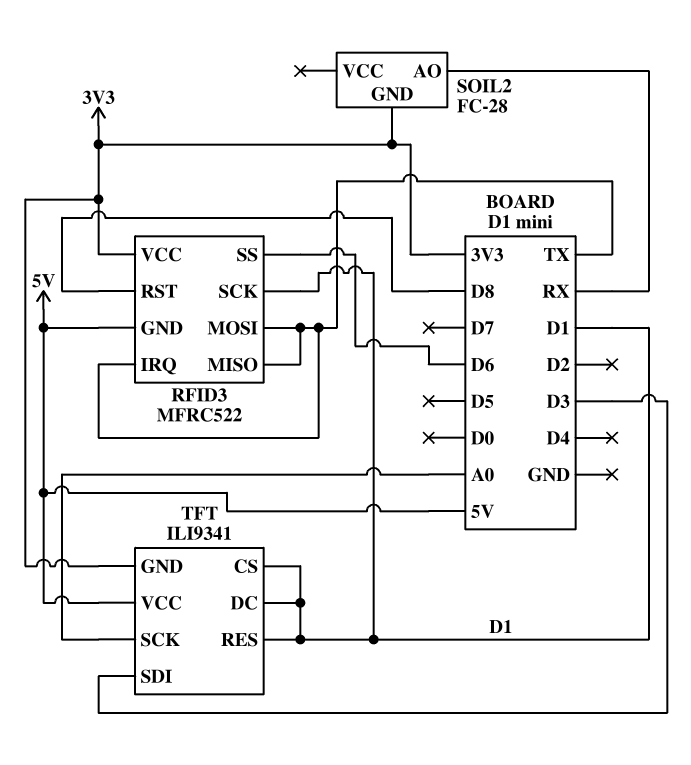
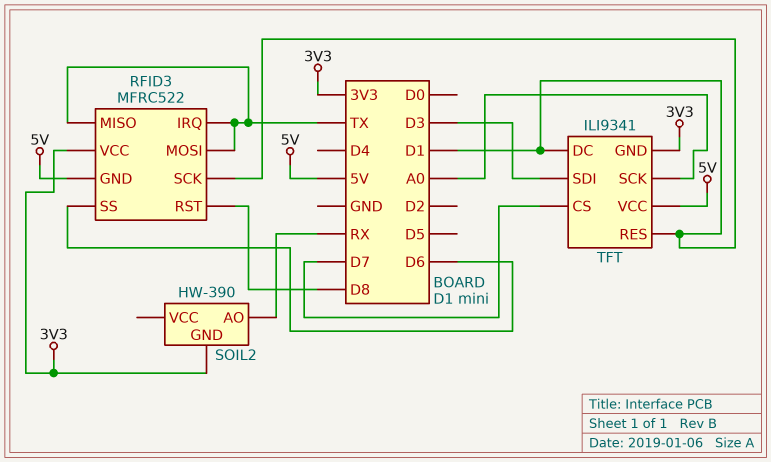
SOIL2: FC-28 -> HW-390
TFT pin CS: D1 -> D7

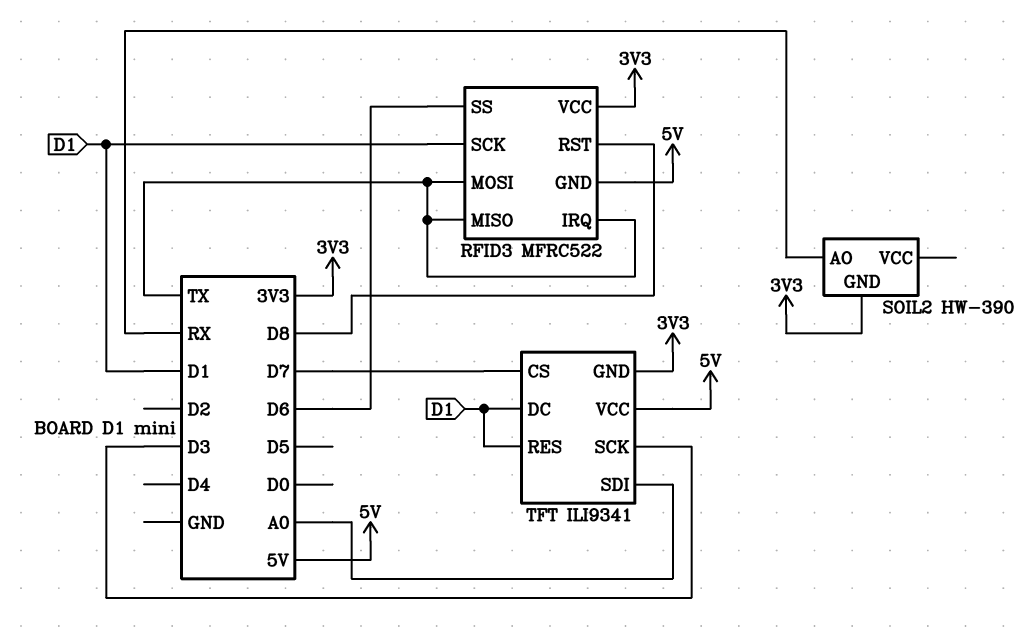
TFT pin SCK: A0 -> D3
TFT pin SDI: D3 -> A0

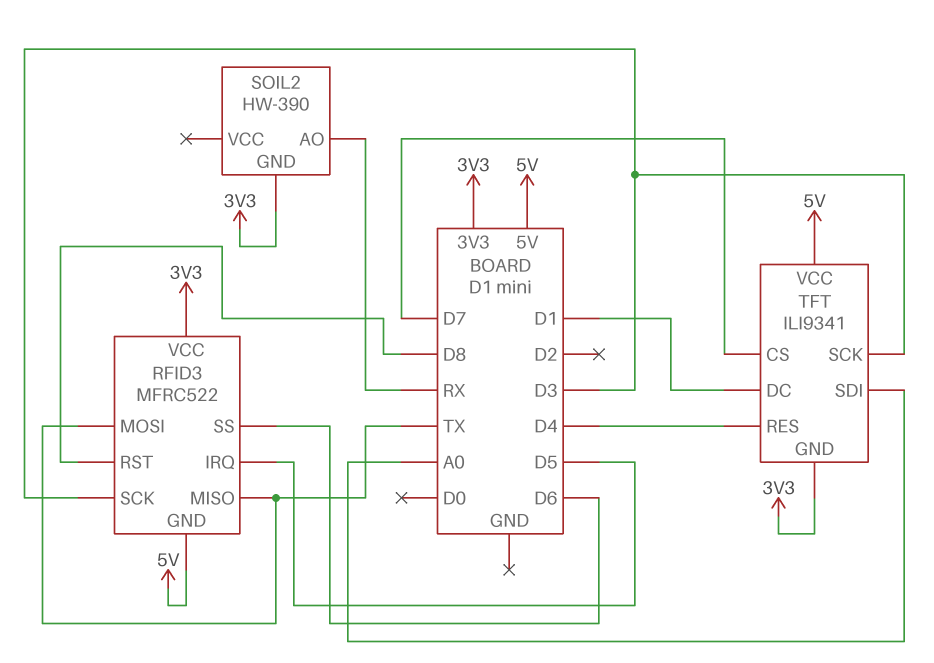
RFID3 pin IRQ: TX -> D5
RFID3 pin SCK: D1 -> D3
TFT pin RES: D1 -> D4

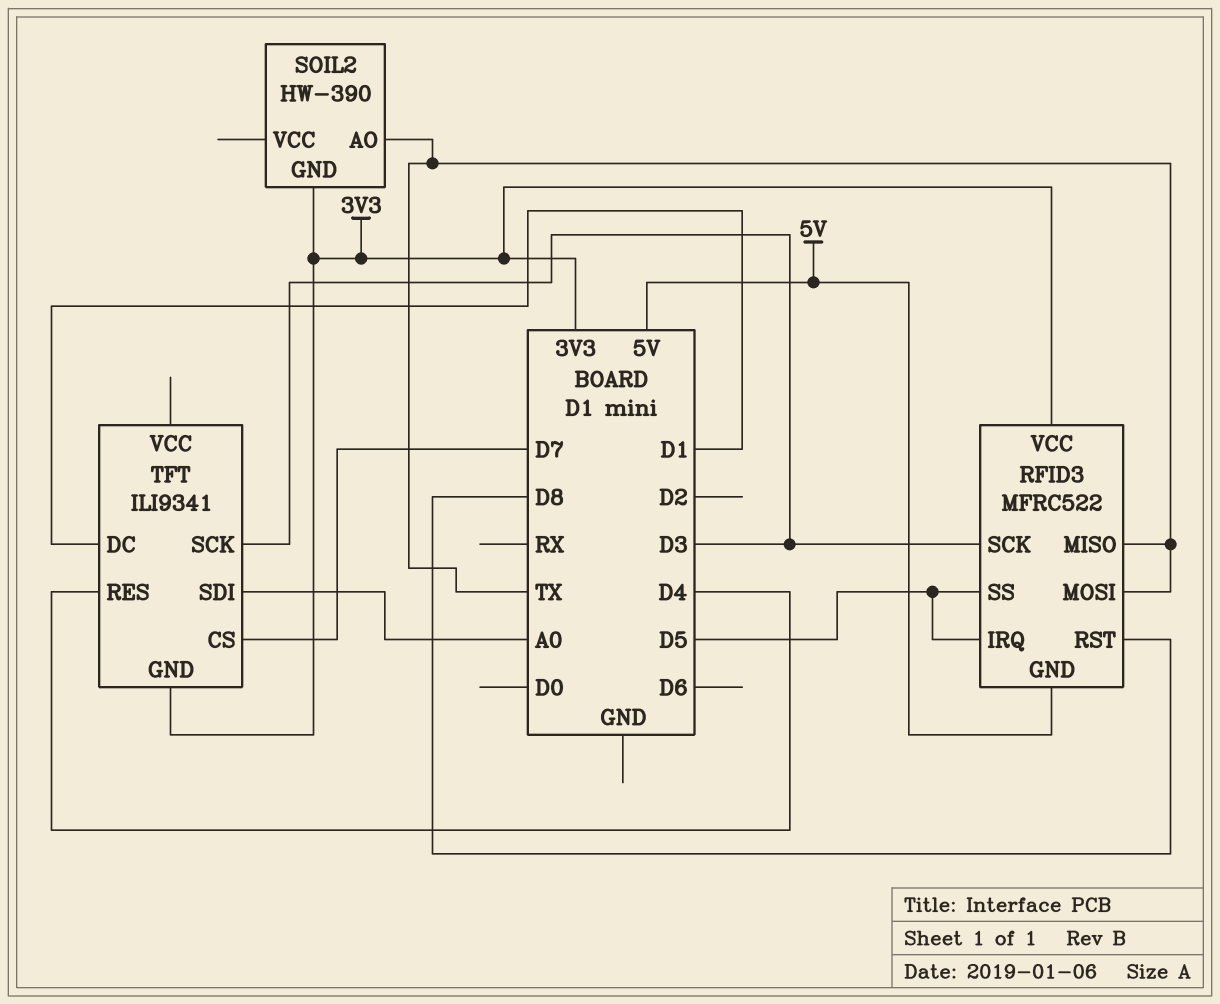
RFID3 pin SS: D6 -> D5
SOIL2 pin AO: RX -> TX
TFT pin VCC: 5V -> none

